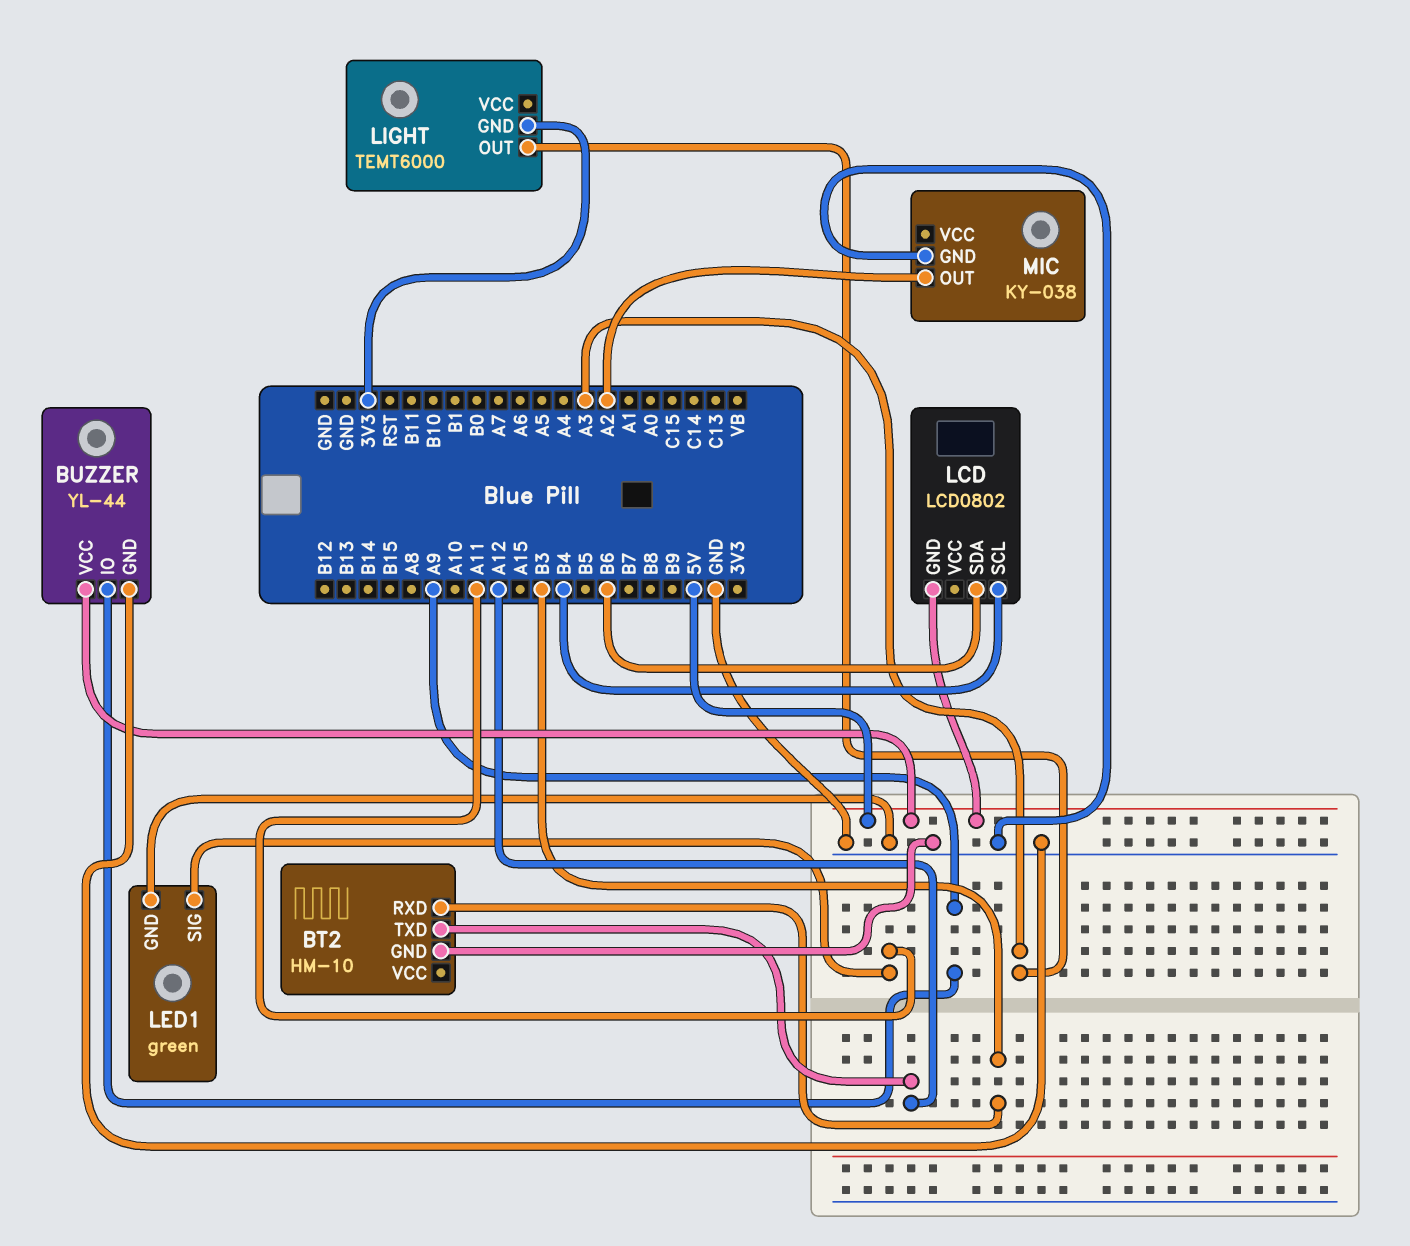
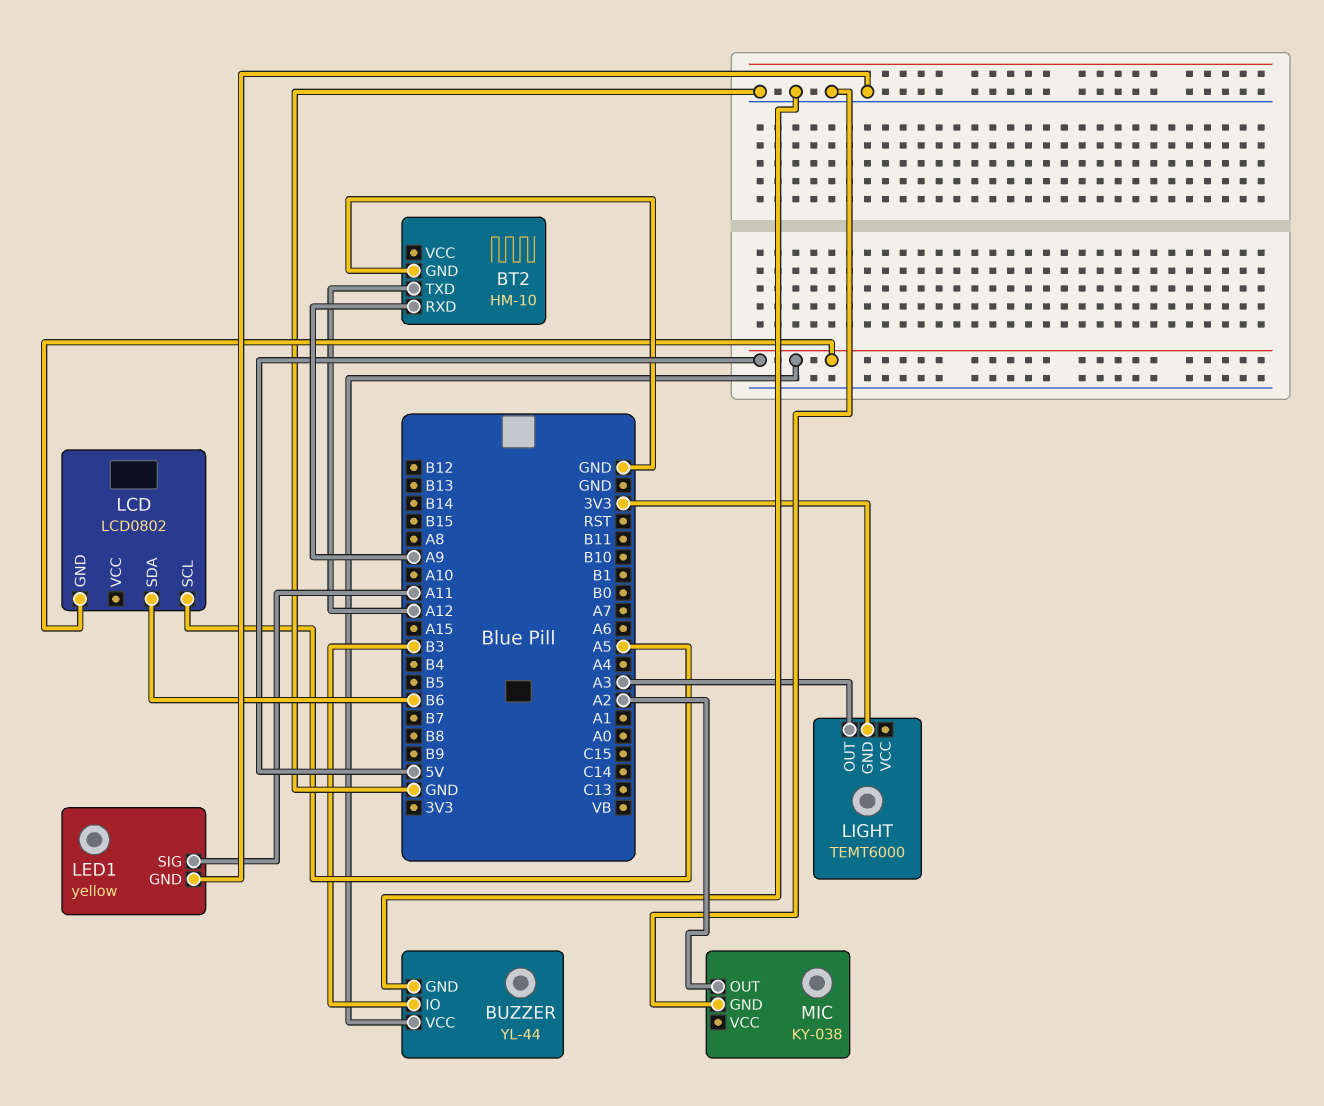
BT2 pin RXD: B3 -> A9
BUZZER pin IO: A9 -> B3
LCD pin SCL: B4 -> A5
LED1: green -> yellow

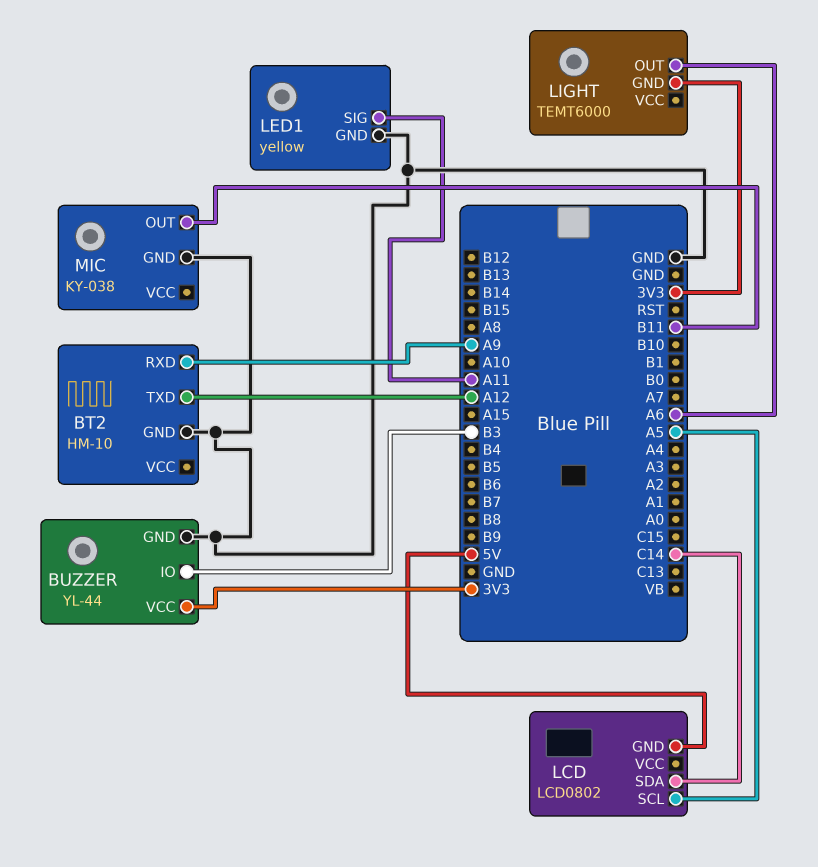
BUZZER pin VCC: 5V -> 3V3
LCD pin SDA: B6 -> C14
LIGHT pin OUT: A3 -> A6
MIC pin OUT: A2 -> B11

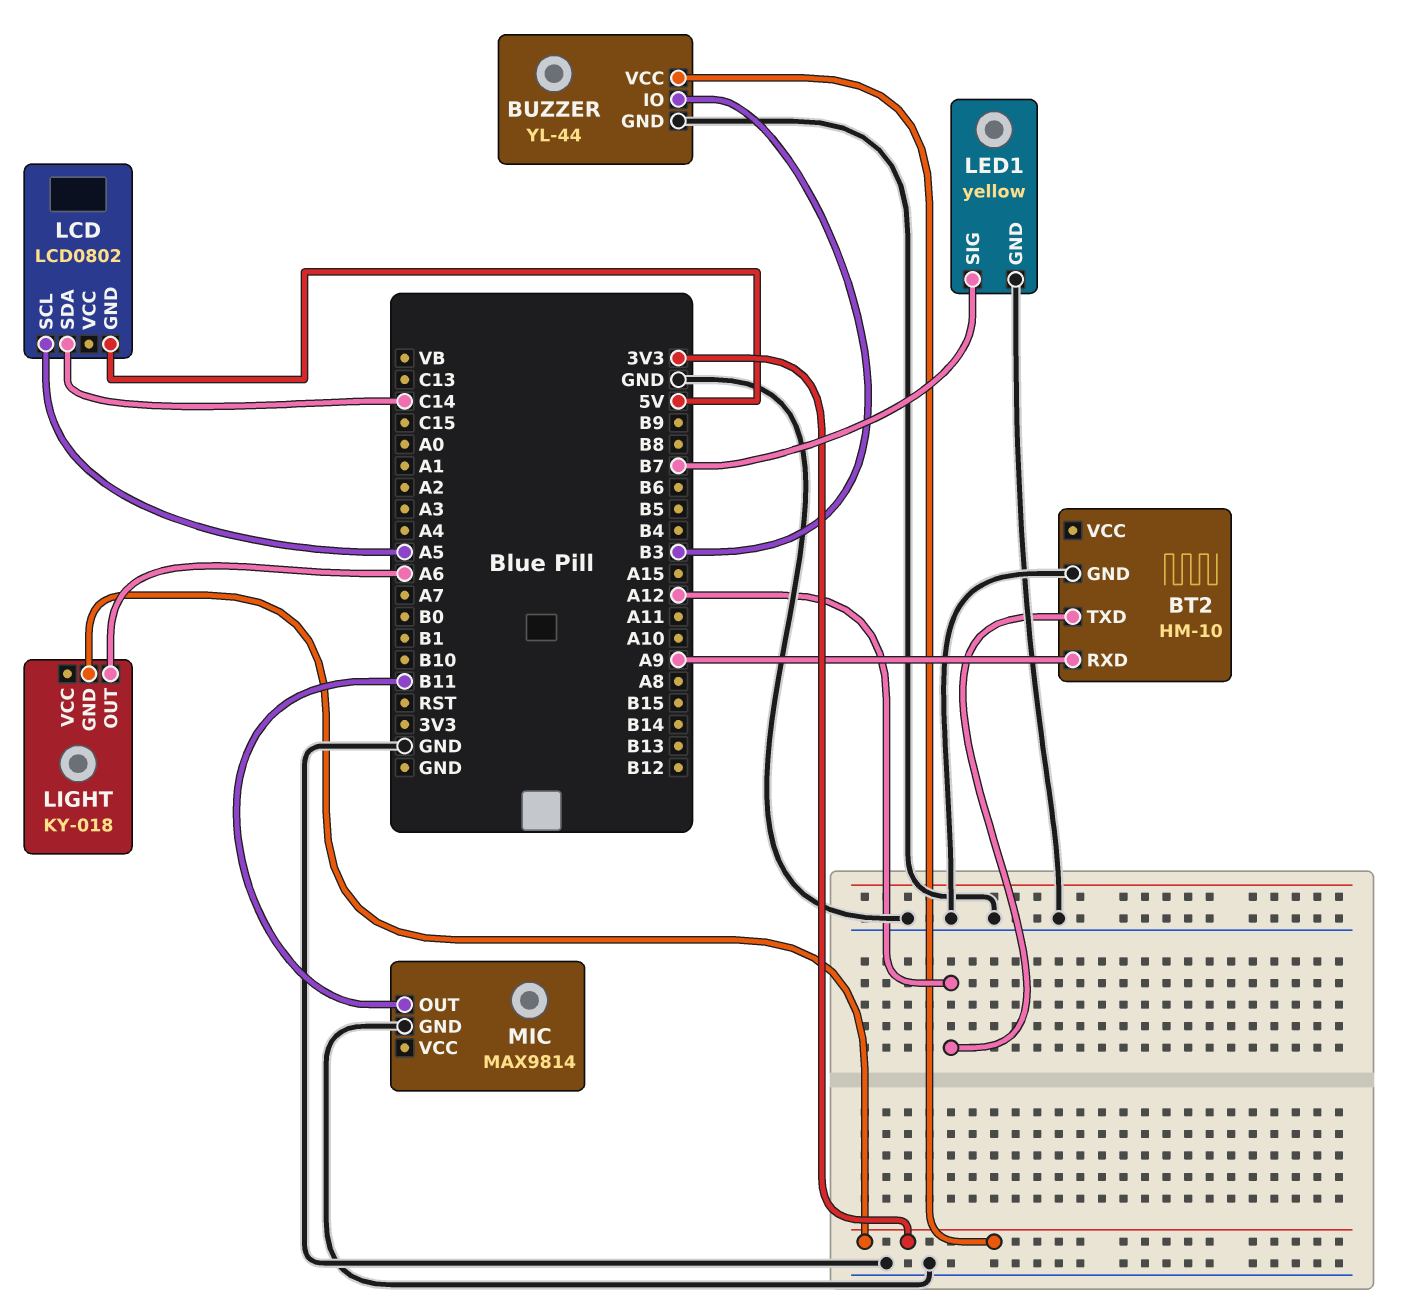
LED1 pin SIG: A11 -> B7
LIGHT: TEMT6000 -> KY-018
MIC: KY-038 -> MAX9814

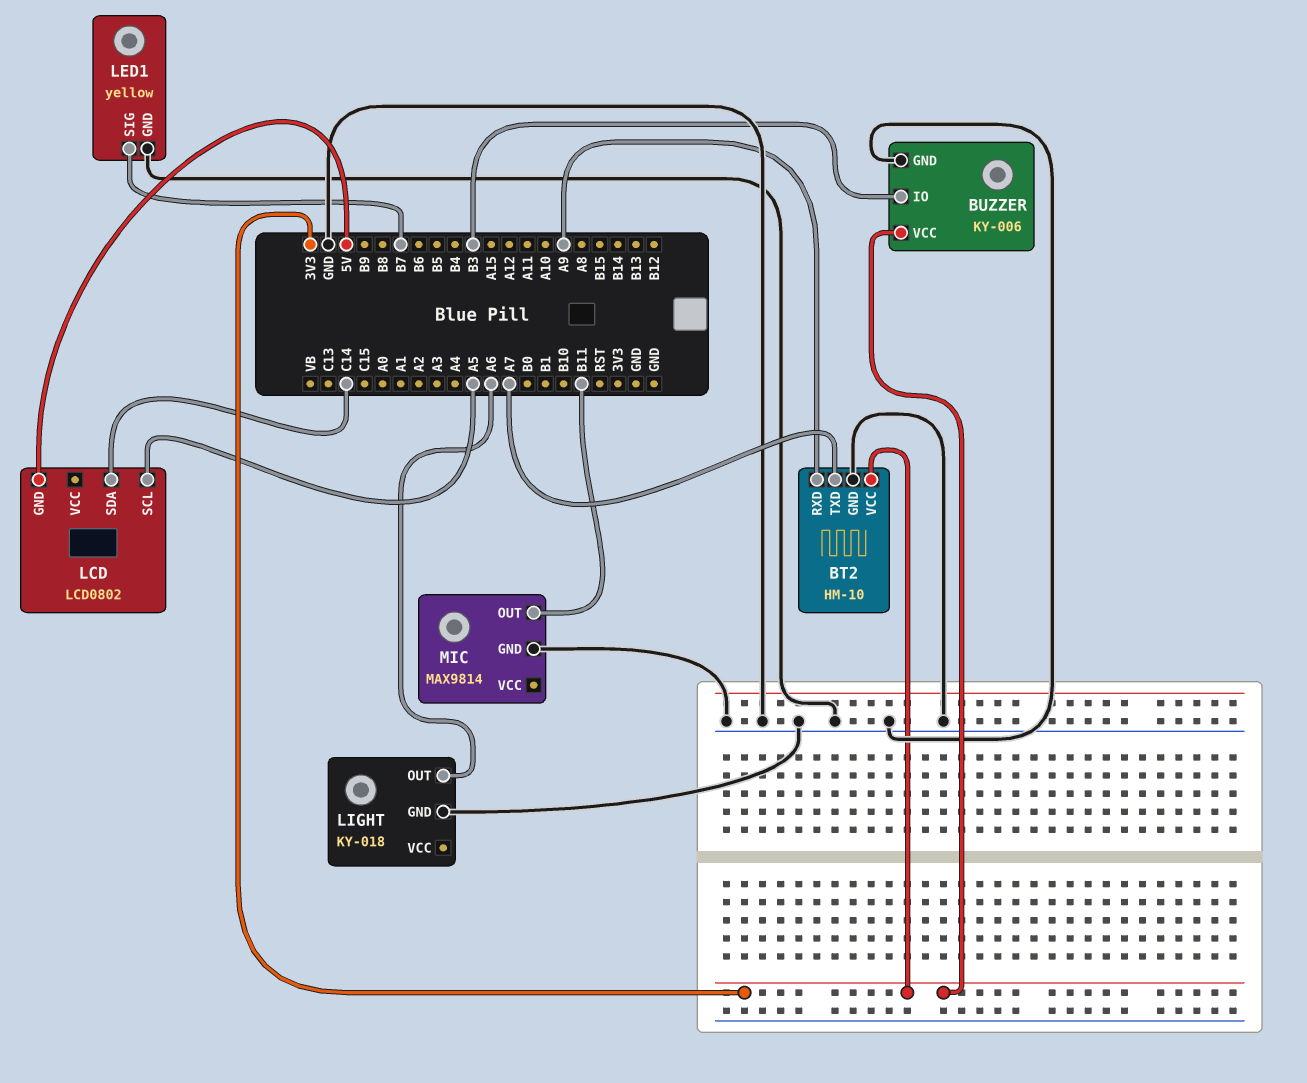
BT2 pin TXD: A12 -> A7
BT2 pin VCC: none -> 3V3
BUZZER: YL-44 -> KY-006
LIGHT pin GND: 3V3 -> GND

